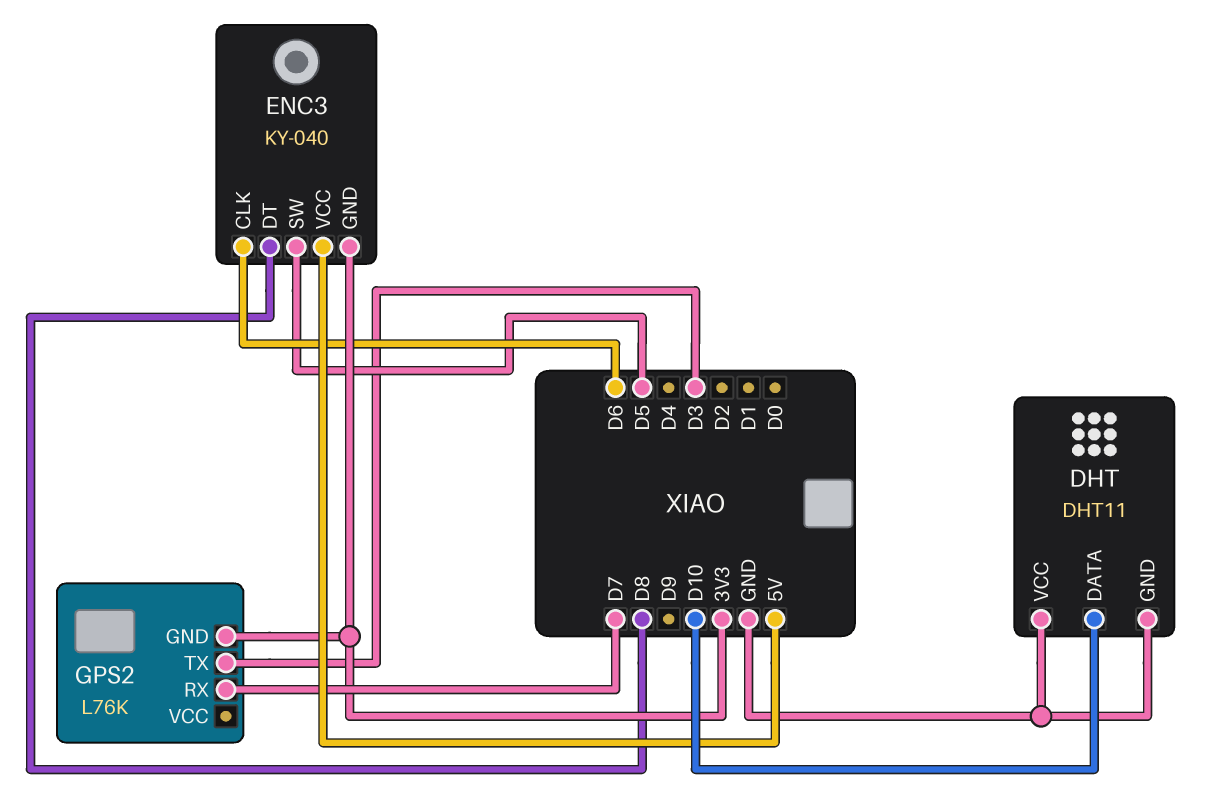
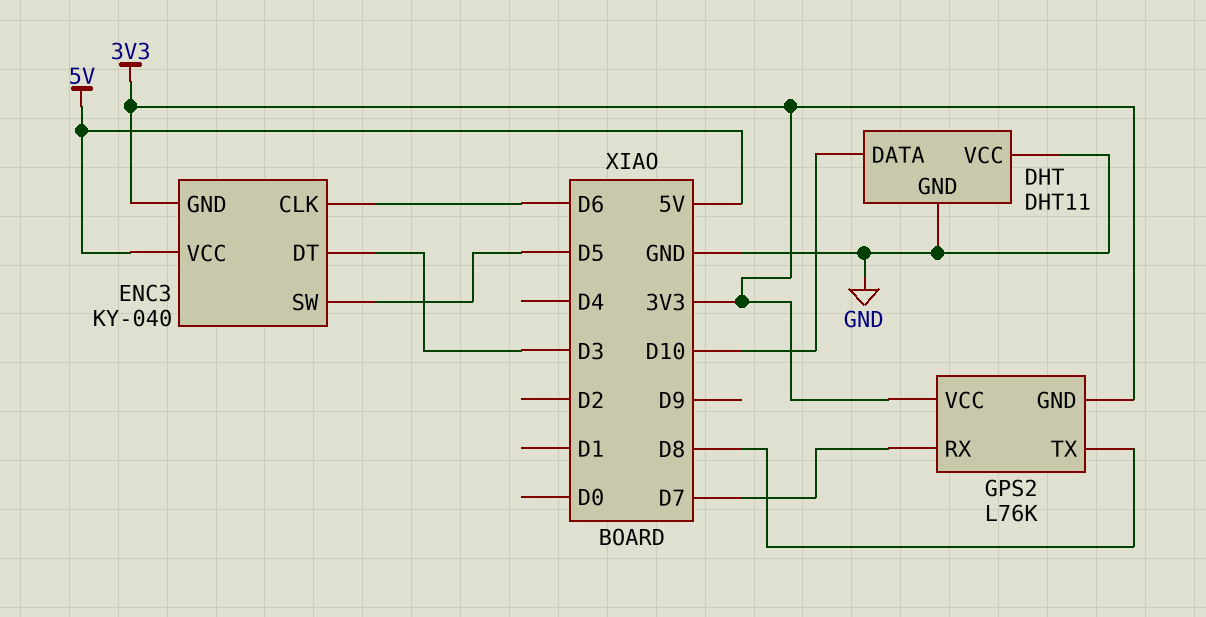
ENC3 pin DT: D8 -> D3
GPS2 pin TX: D3 -> D8
GPS2 pin VCC: none -> 3V3

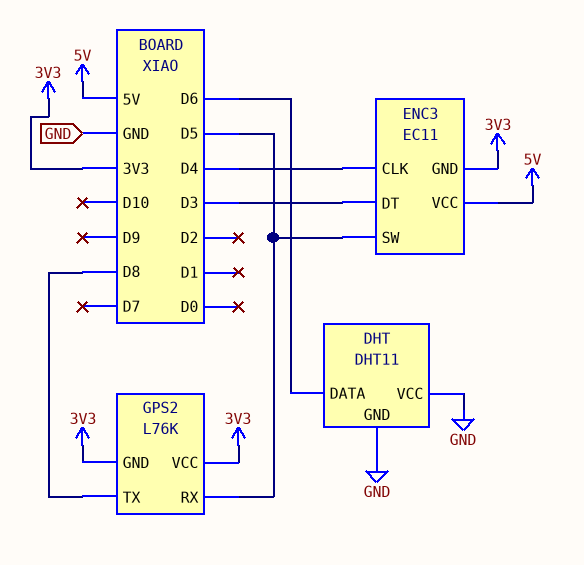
DHT pin DATA: D10 -> D6
ENC3: KY-040 -> EC11
ENC3 pin CLK: D6 -> D4
GPS2 pin RX: D7 -> D5

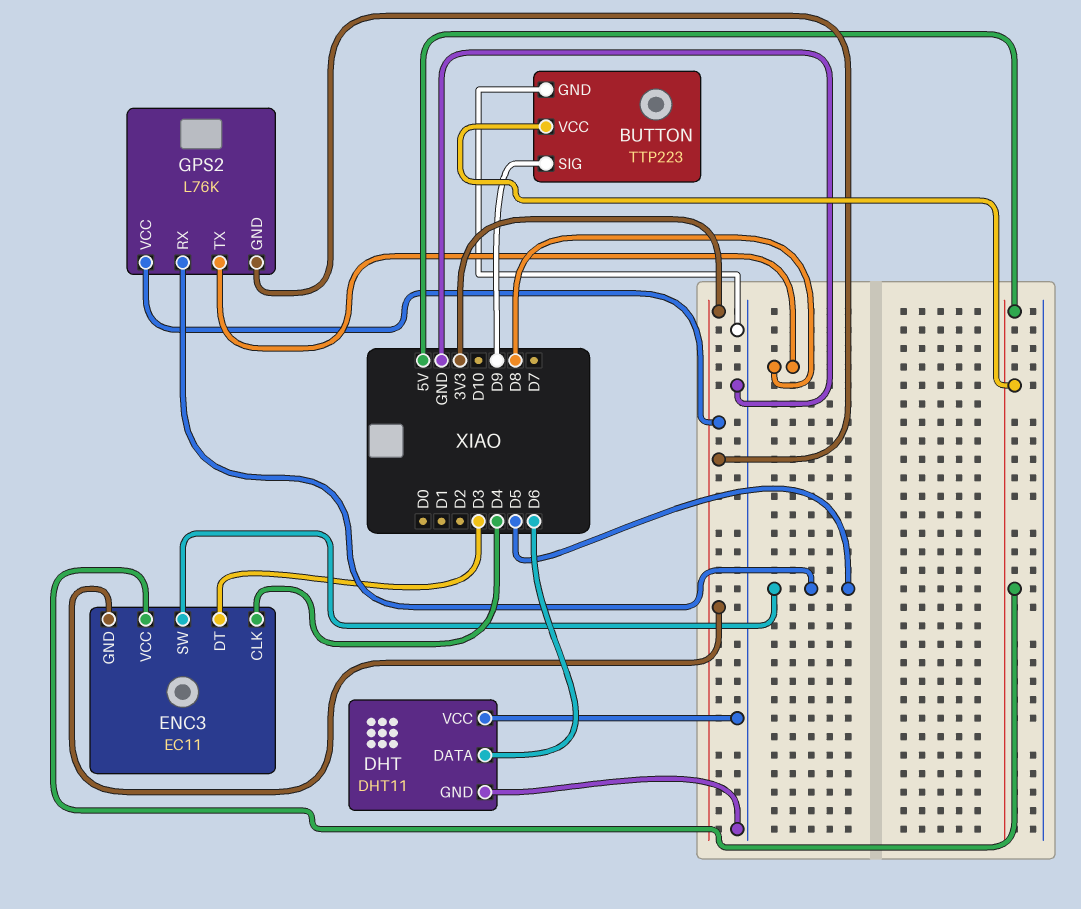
BUTTON: none -> TTP223
BUTTON pin GND: none -> GND
BUTTON pin SIG: none -> D9
BUTTON pin VCC: none -> 5V

